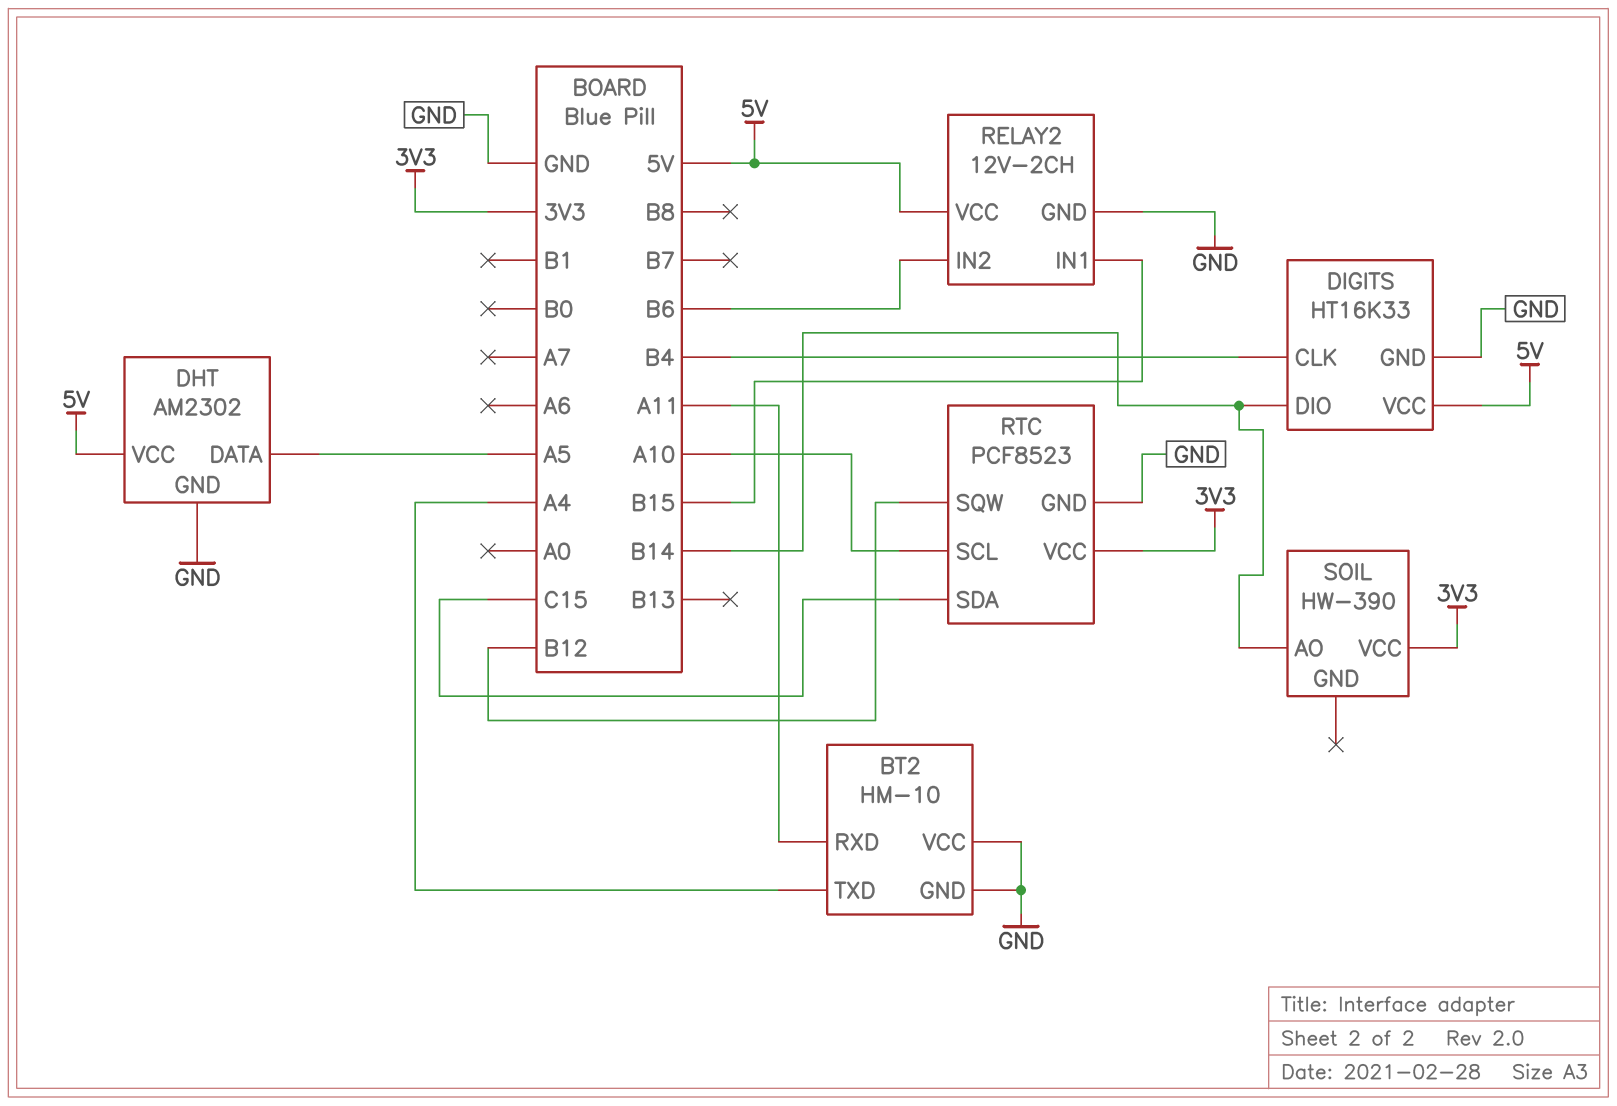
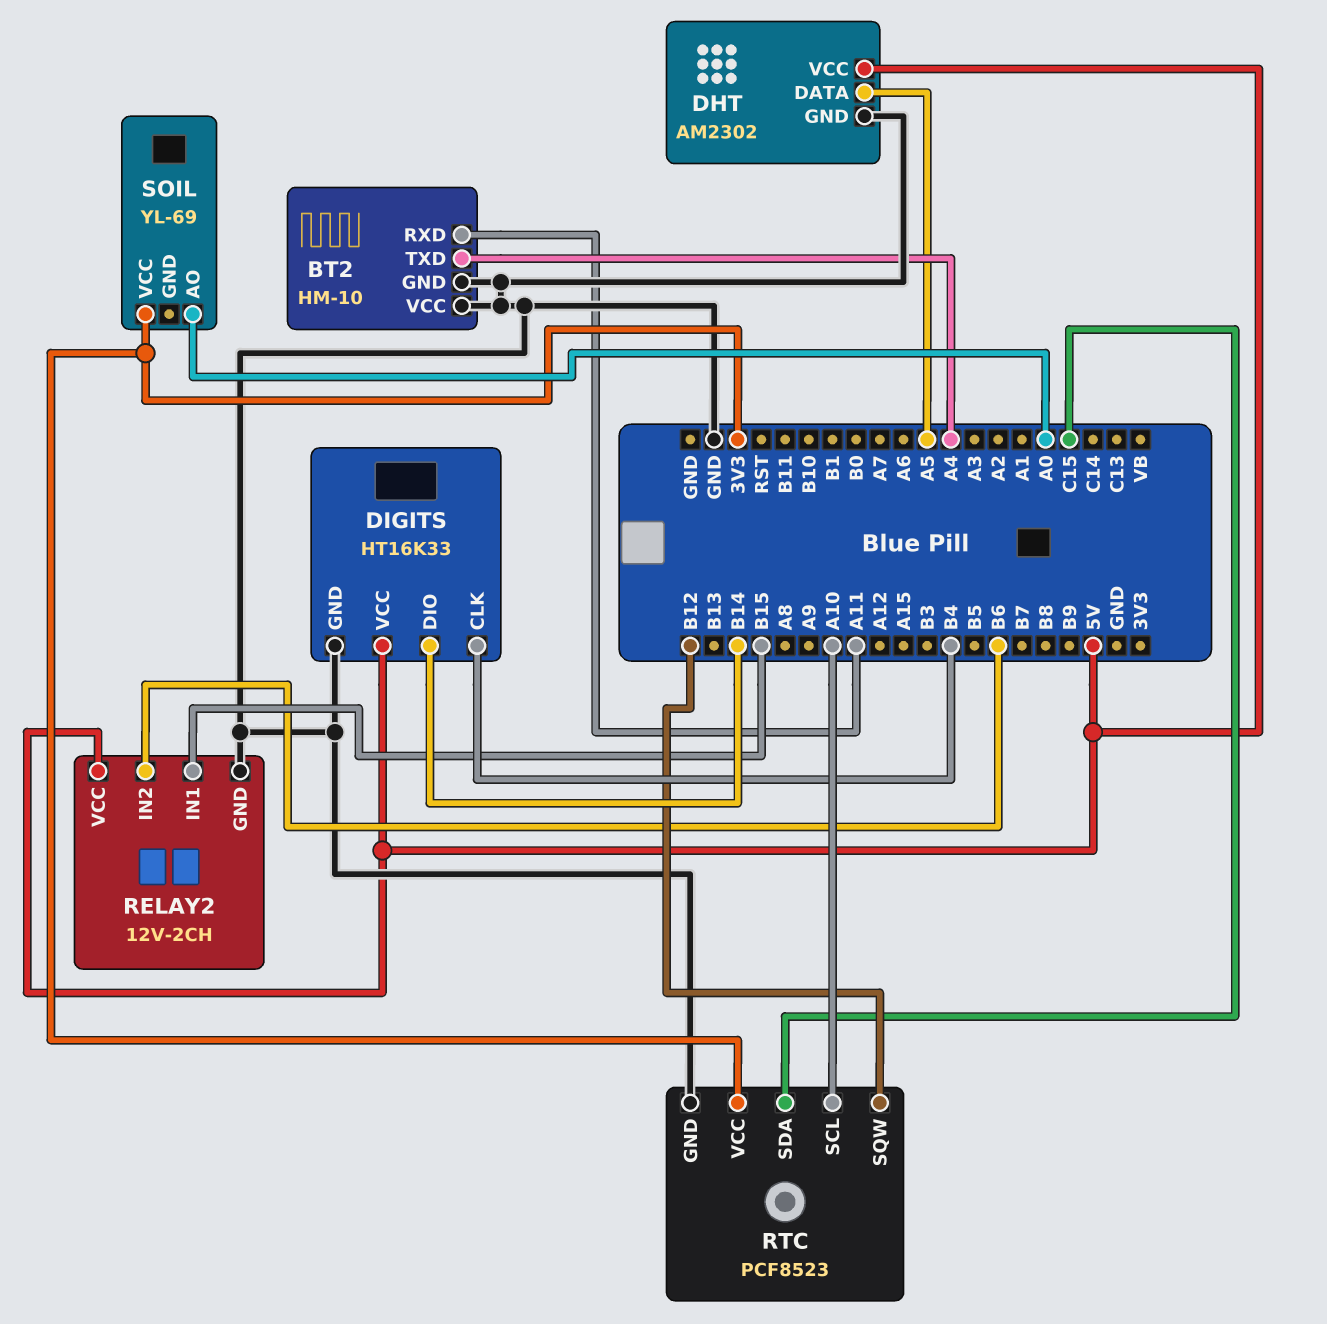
SOIL: HW-390 -> YL-69
SOIL pin AO: B14 -> A0

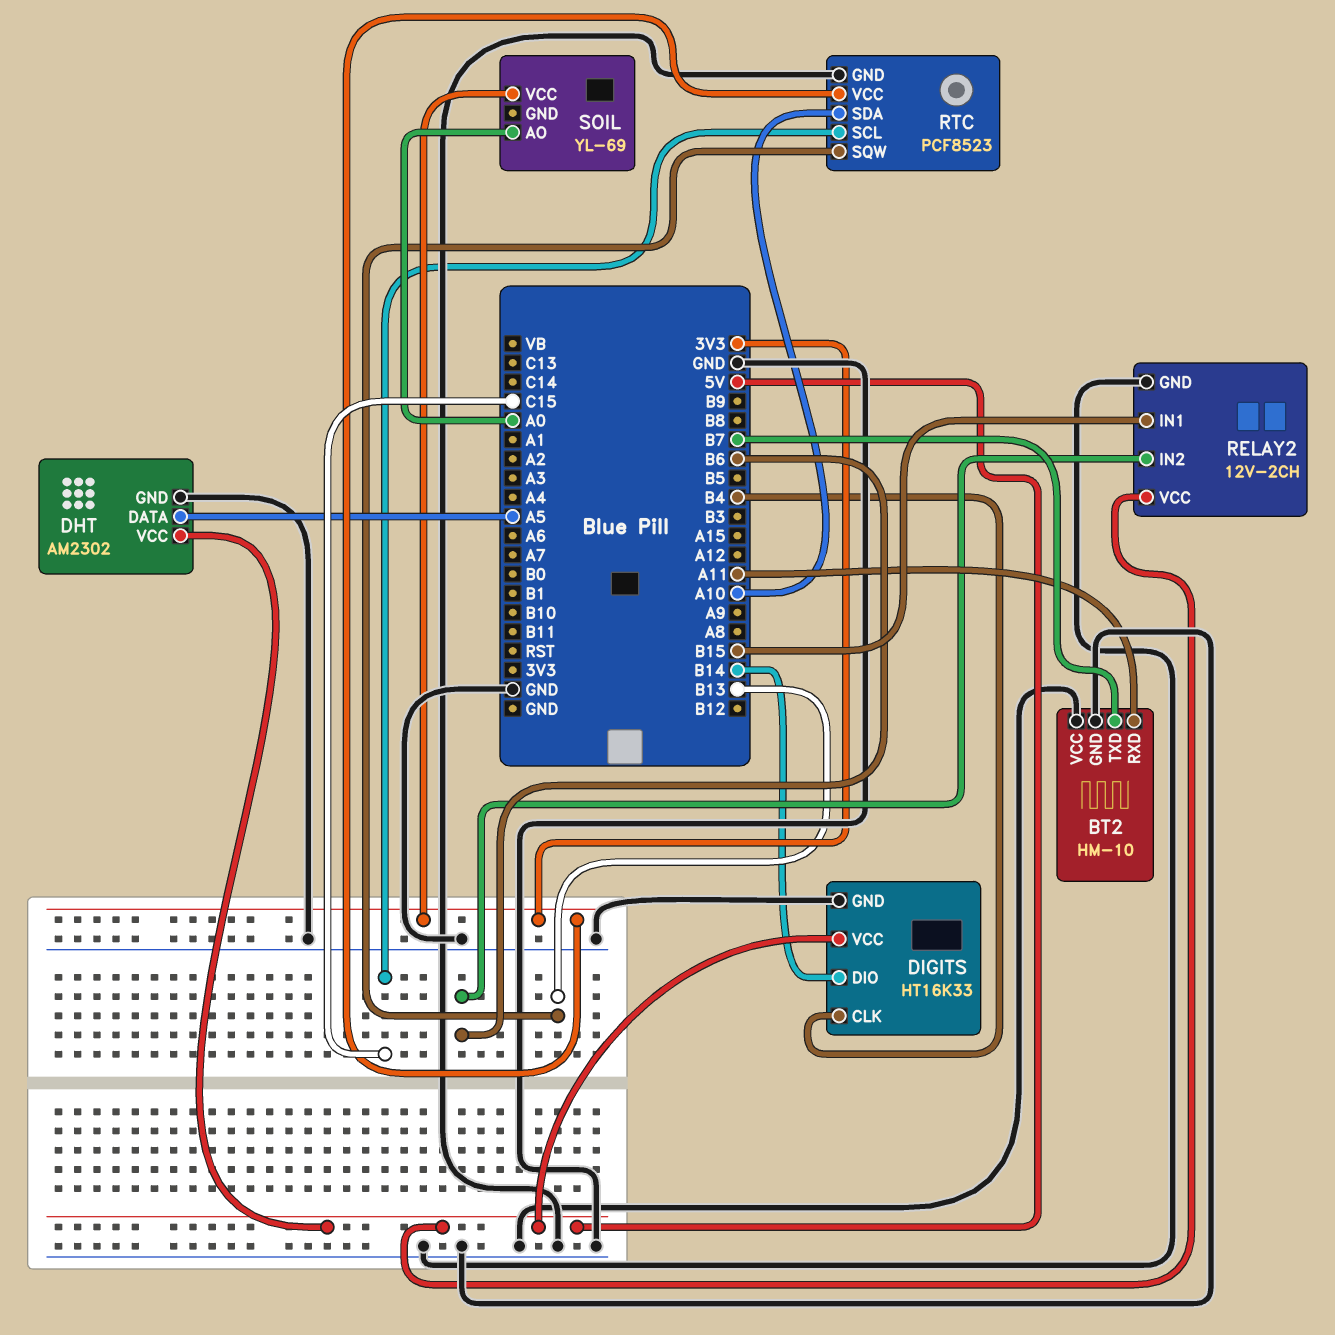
BT2 pin TXD: A4 -> B7
RTC pin SCL: A10 -> C15
RTC pin SDA: C15 -> A10
RTC pin SQW: B12 -> B13

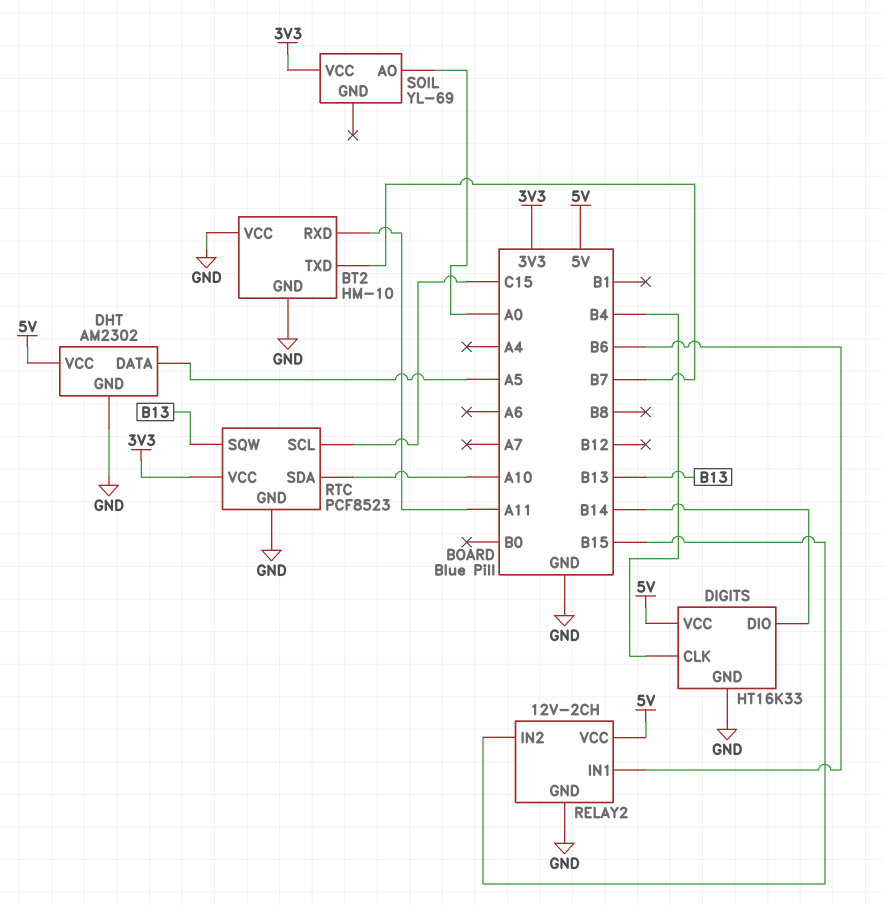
RELAY2 pin IN1: B15 -> B6
RELAY2 pin IN2: B6 -> B15

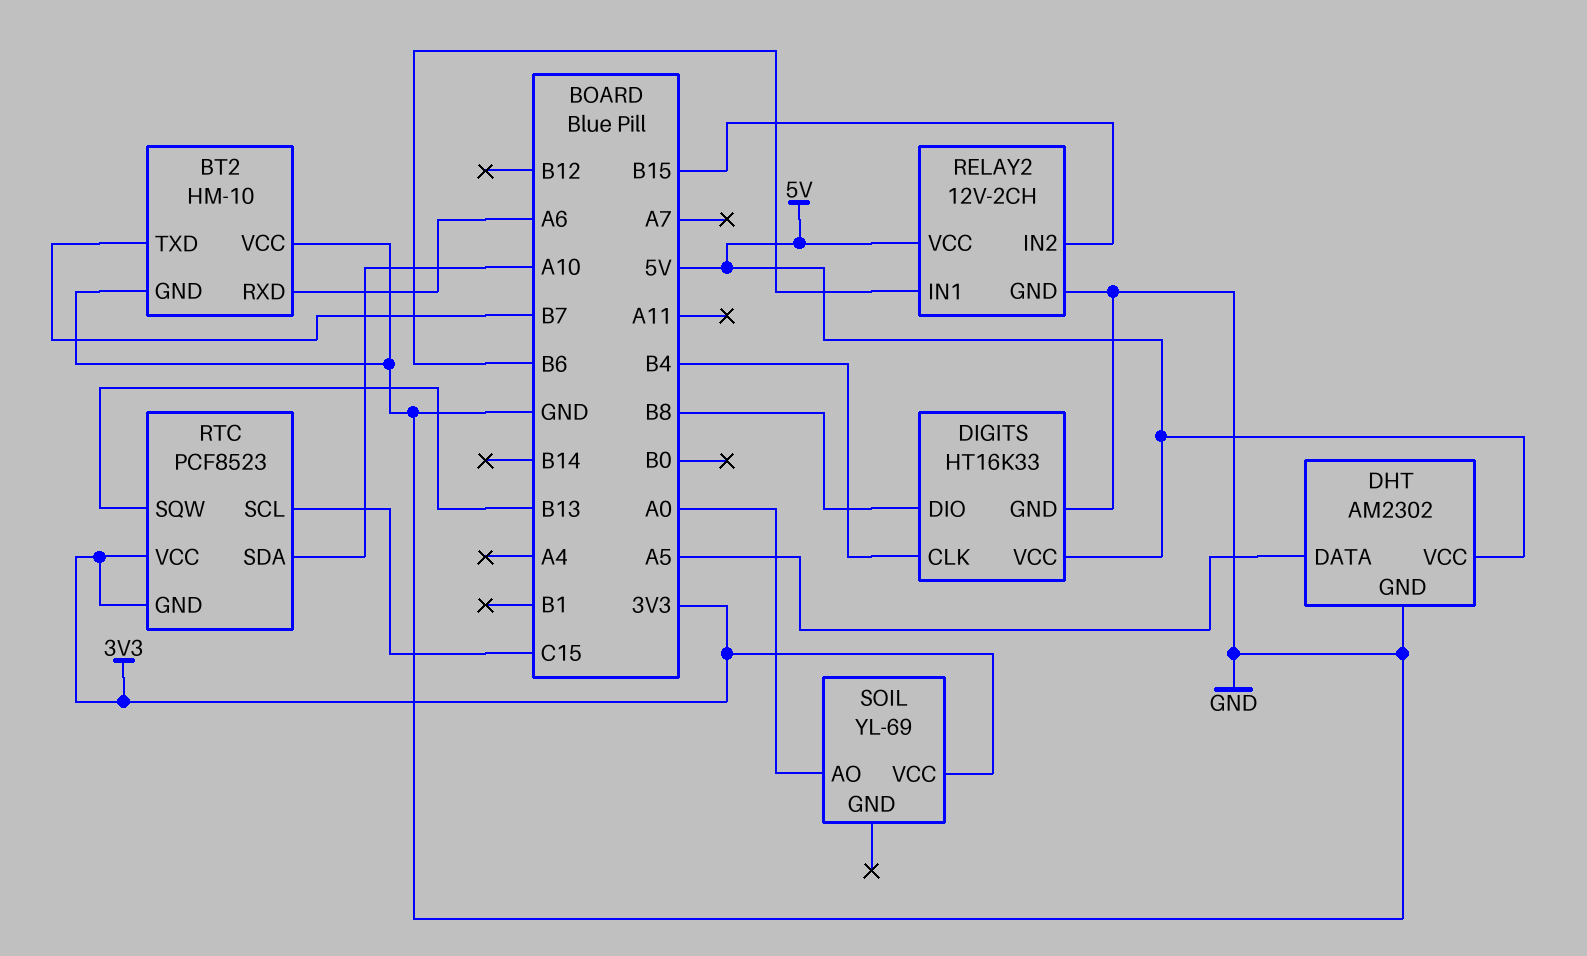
BT2 pin RXD: A11 -> A6
DIGITS pin DIO: B14 -> B8
RTC pin GND: GND -> 3V3

